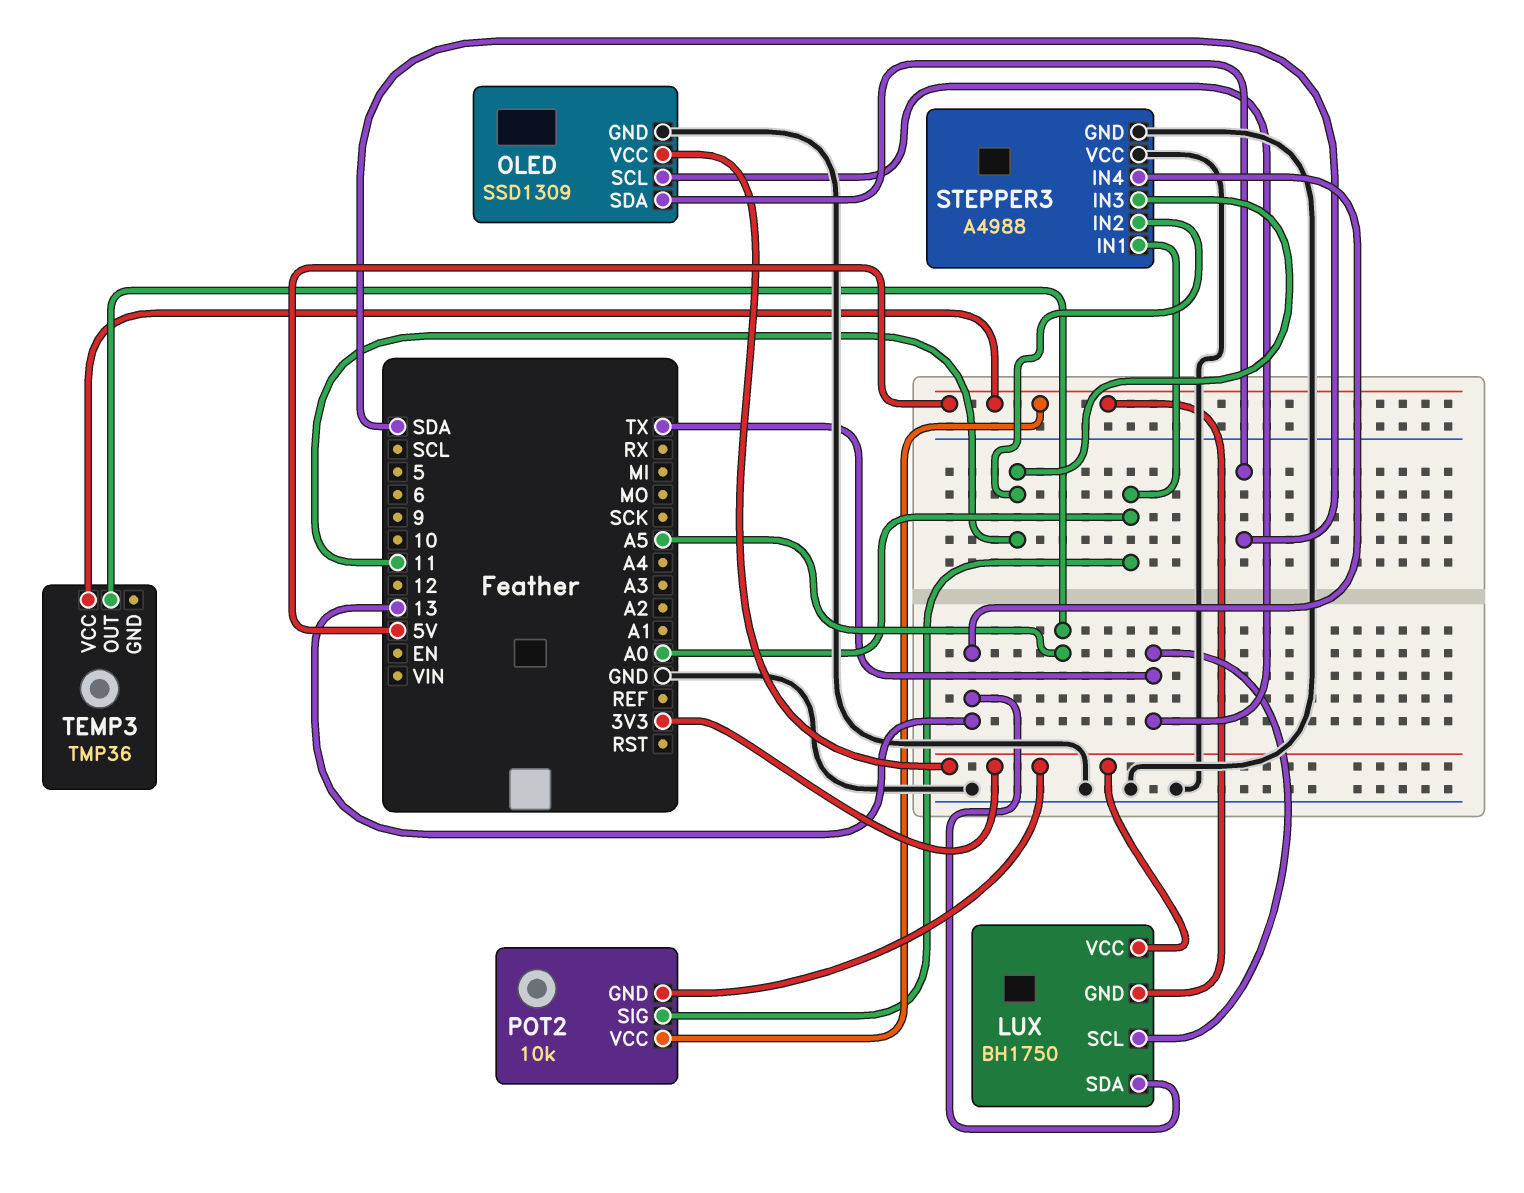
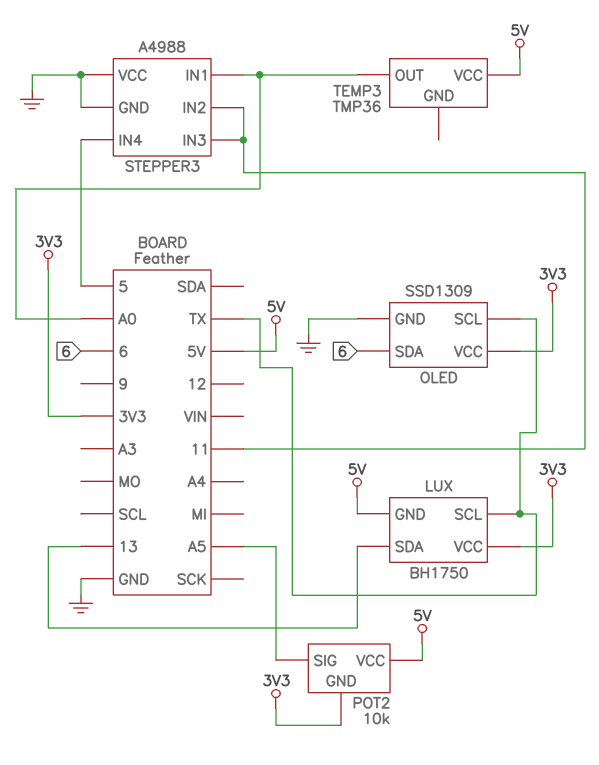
OLED pin SDA: SDA -> 6
POT2 pin SIG: A0 -> A5
STEPPER3 pin IN4: 13 -> 5
TEMP3 pin OUT: A5 -> A0

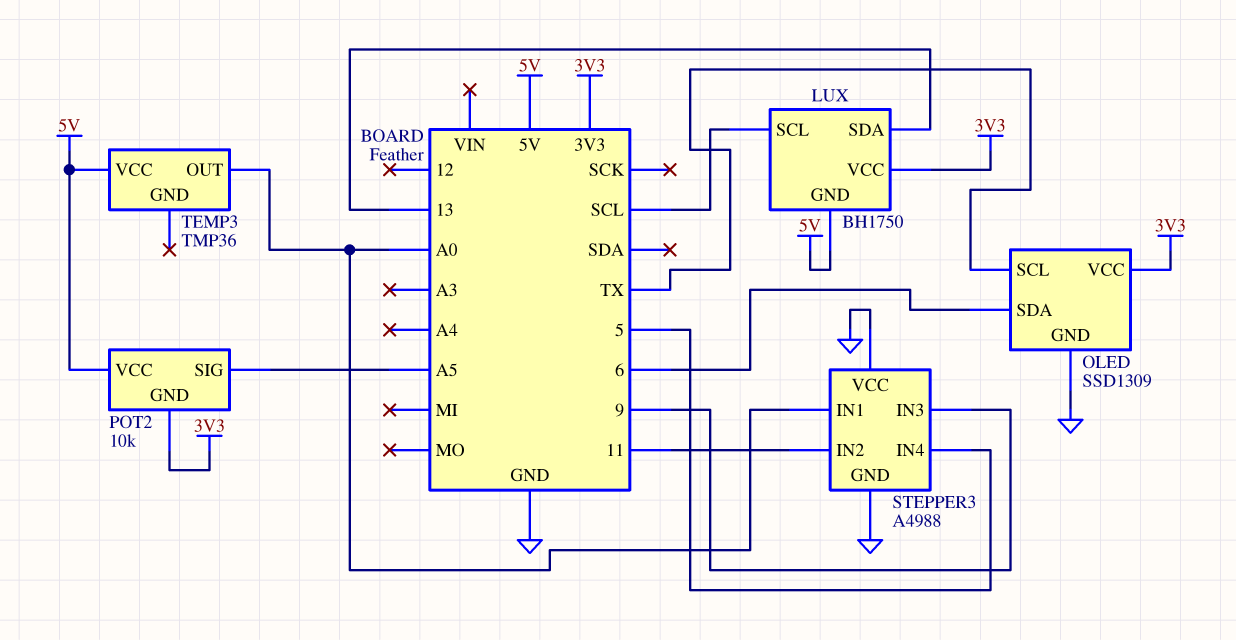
LUX pin SCL: TX -> SCL
STEPPER3 pin IN3: 11 -> 9

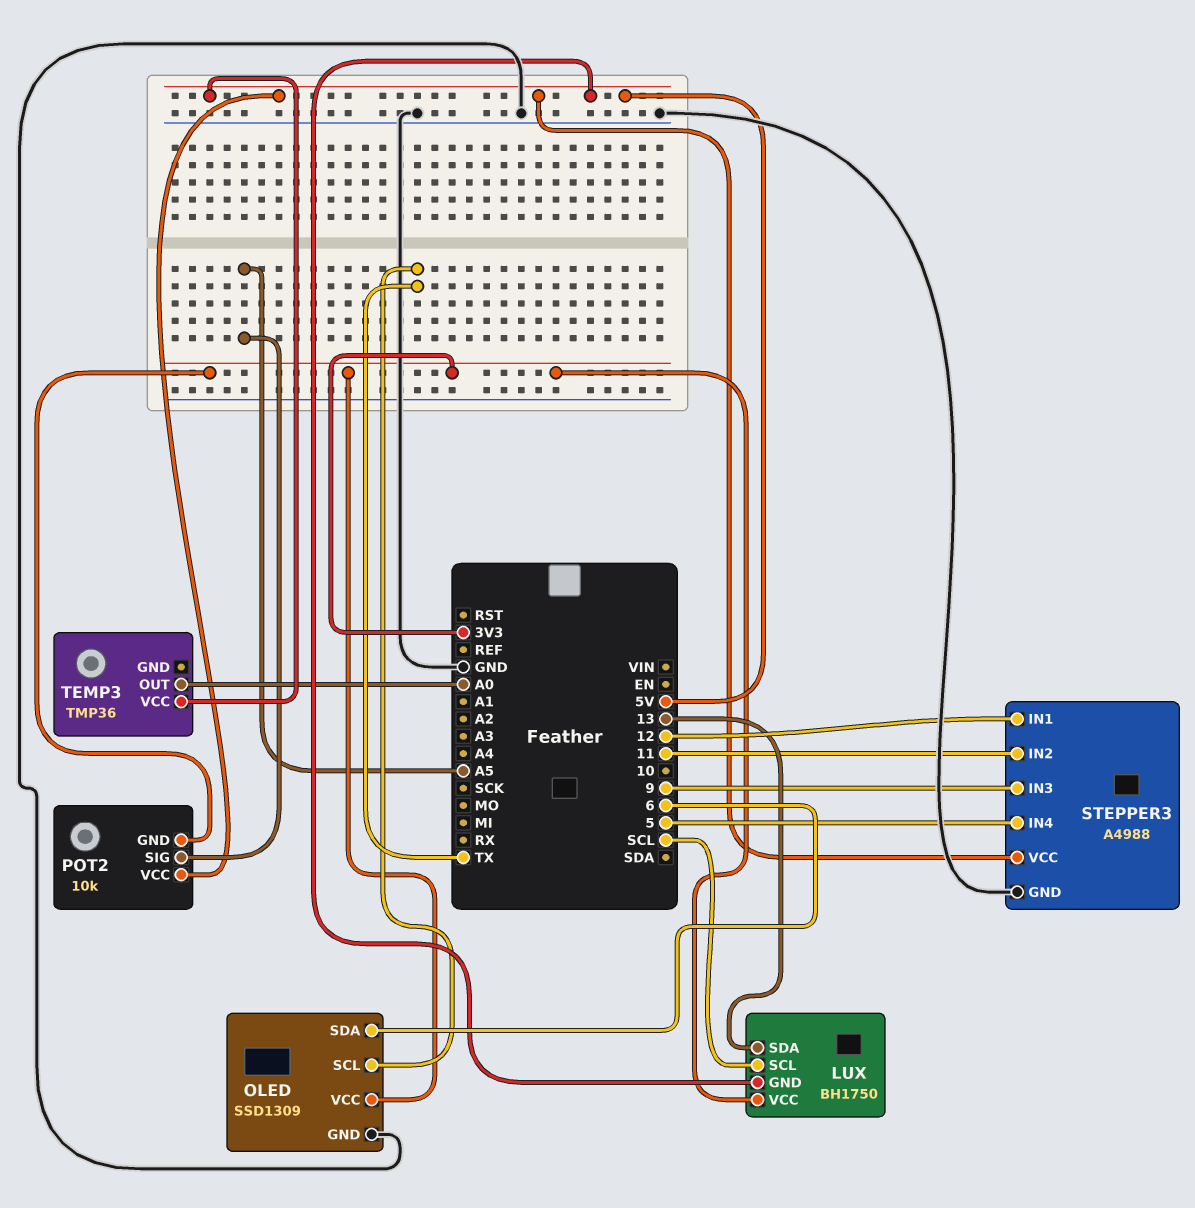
STEPPER3 pin IN1: A0 -> 12
STEPPER3 pin VCC: GND -> 5V

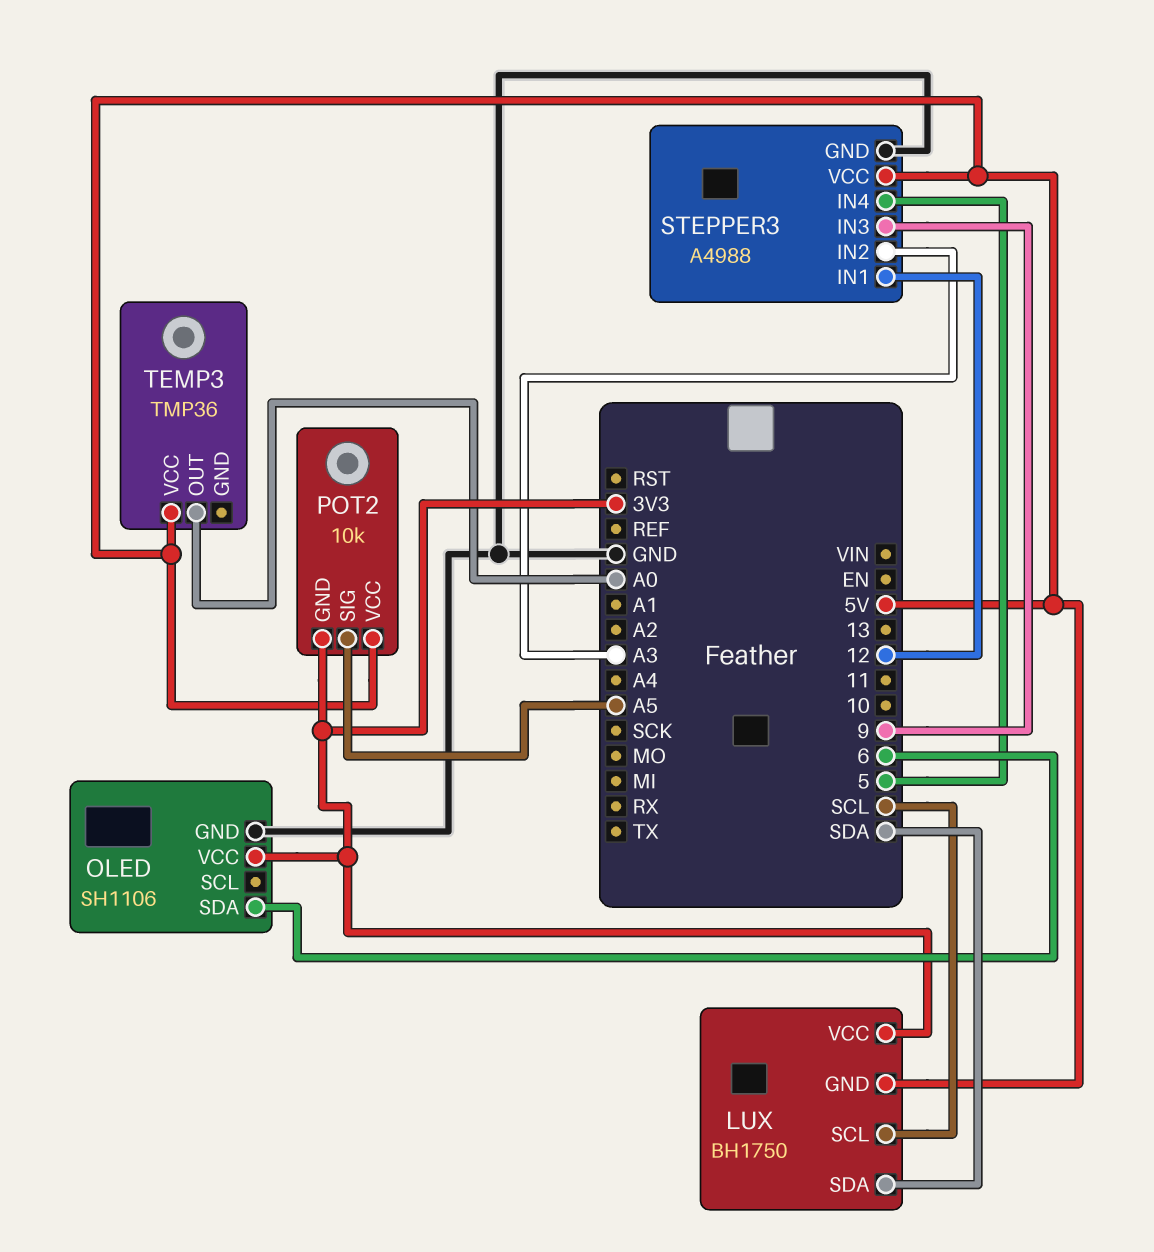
LUX pin SDA: 13 -> SDA
OLED: SSD1309 -> SH1106
OLED pin SCL: TX -> none
STEPPER3 pin IN2: 11 -> A3

